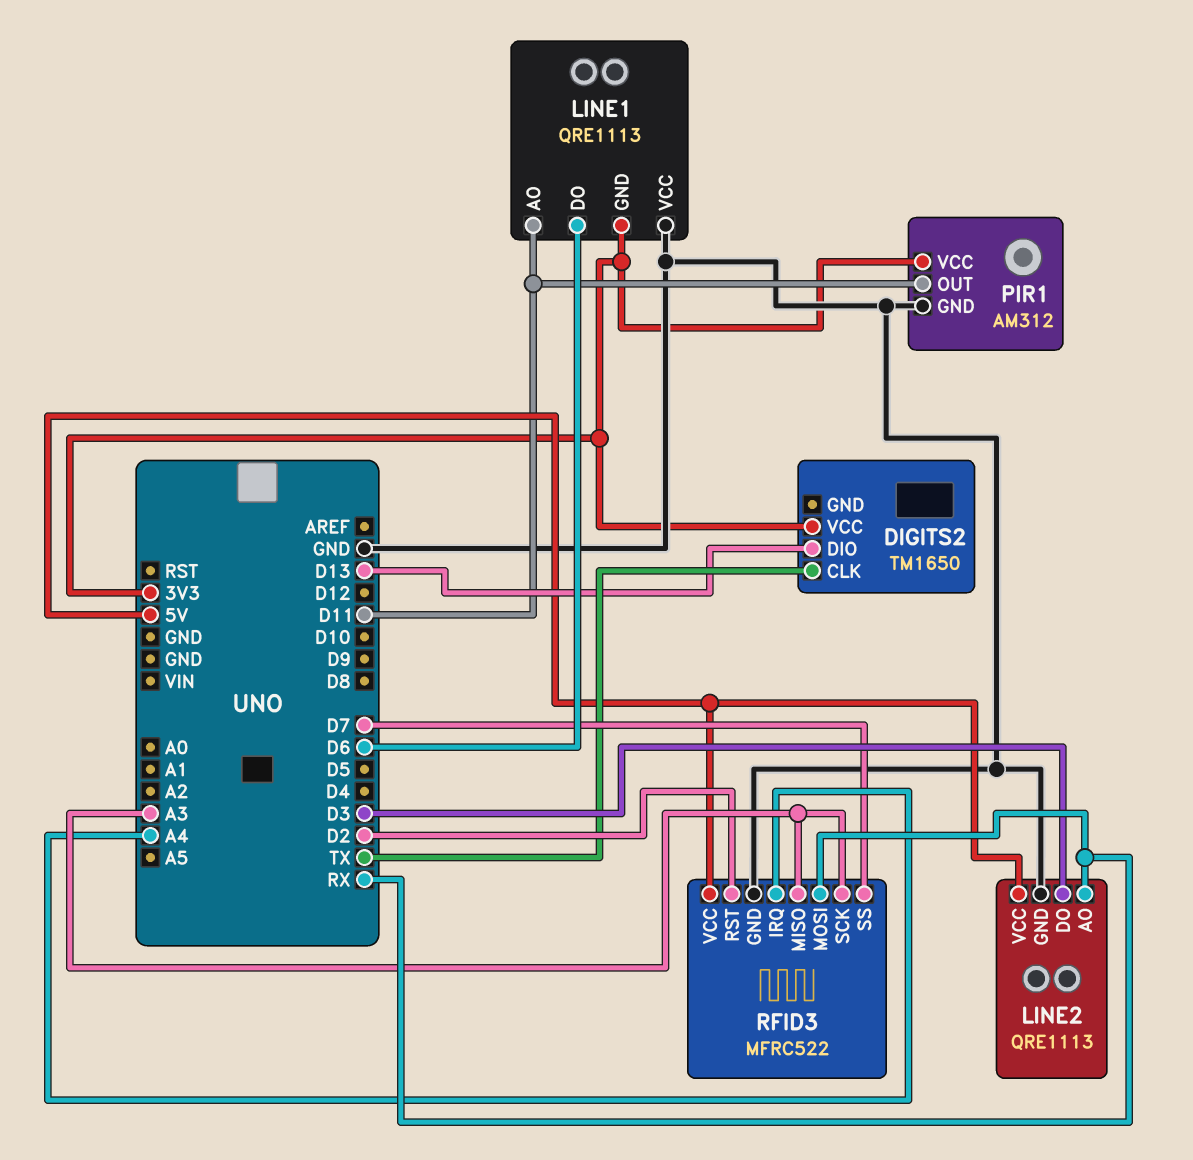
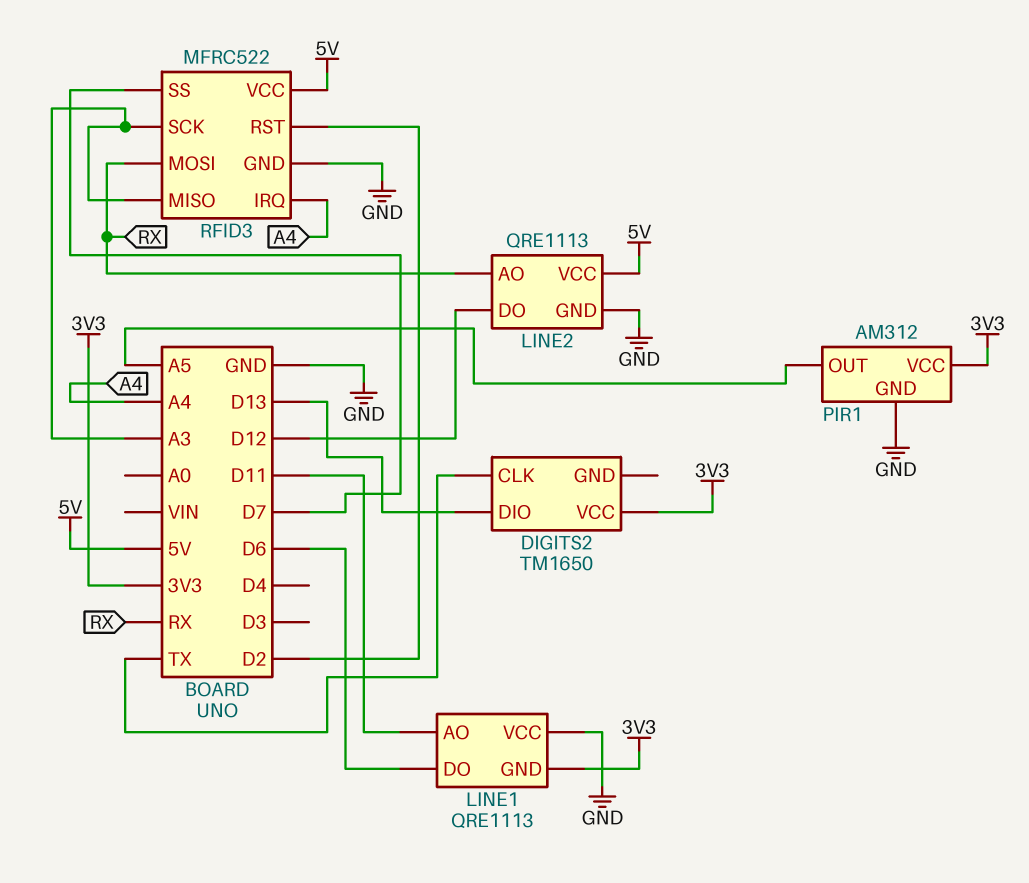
LINE2 pin DO: D3 -> D12
PIR1 pin OUT: D11 -> A5

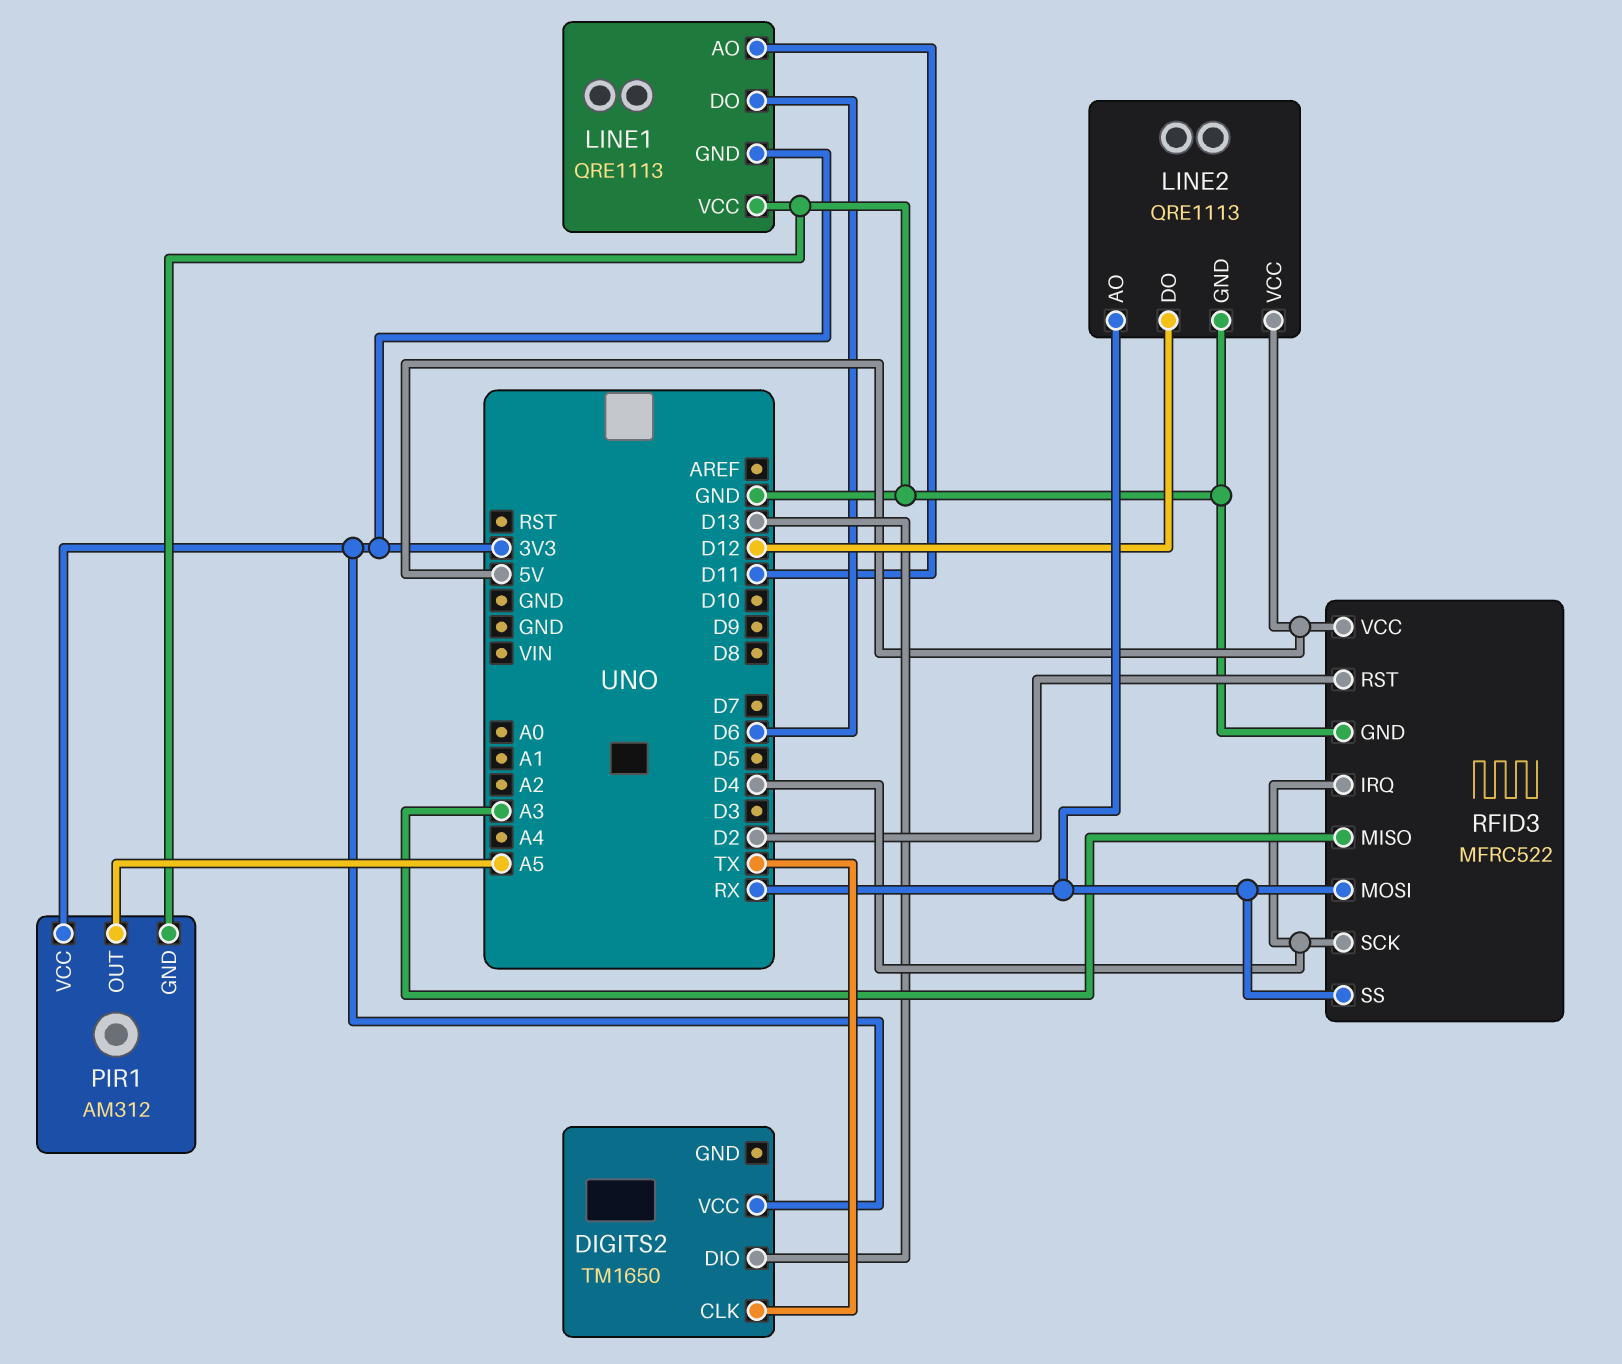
RFID3 pin IRQ: A4 -> D4
RFID3 pin SCK: A3 -> D4
RFID3 pin SS: D7 -> RX

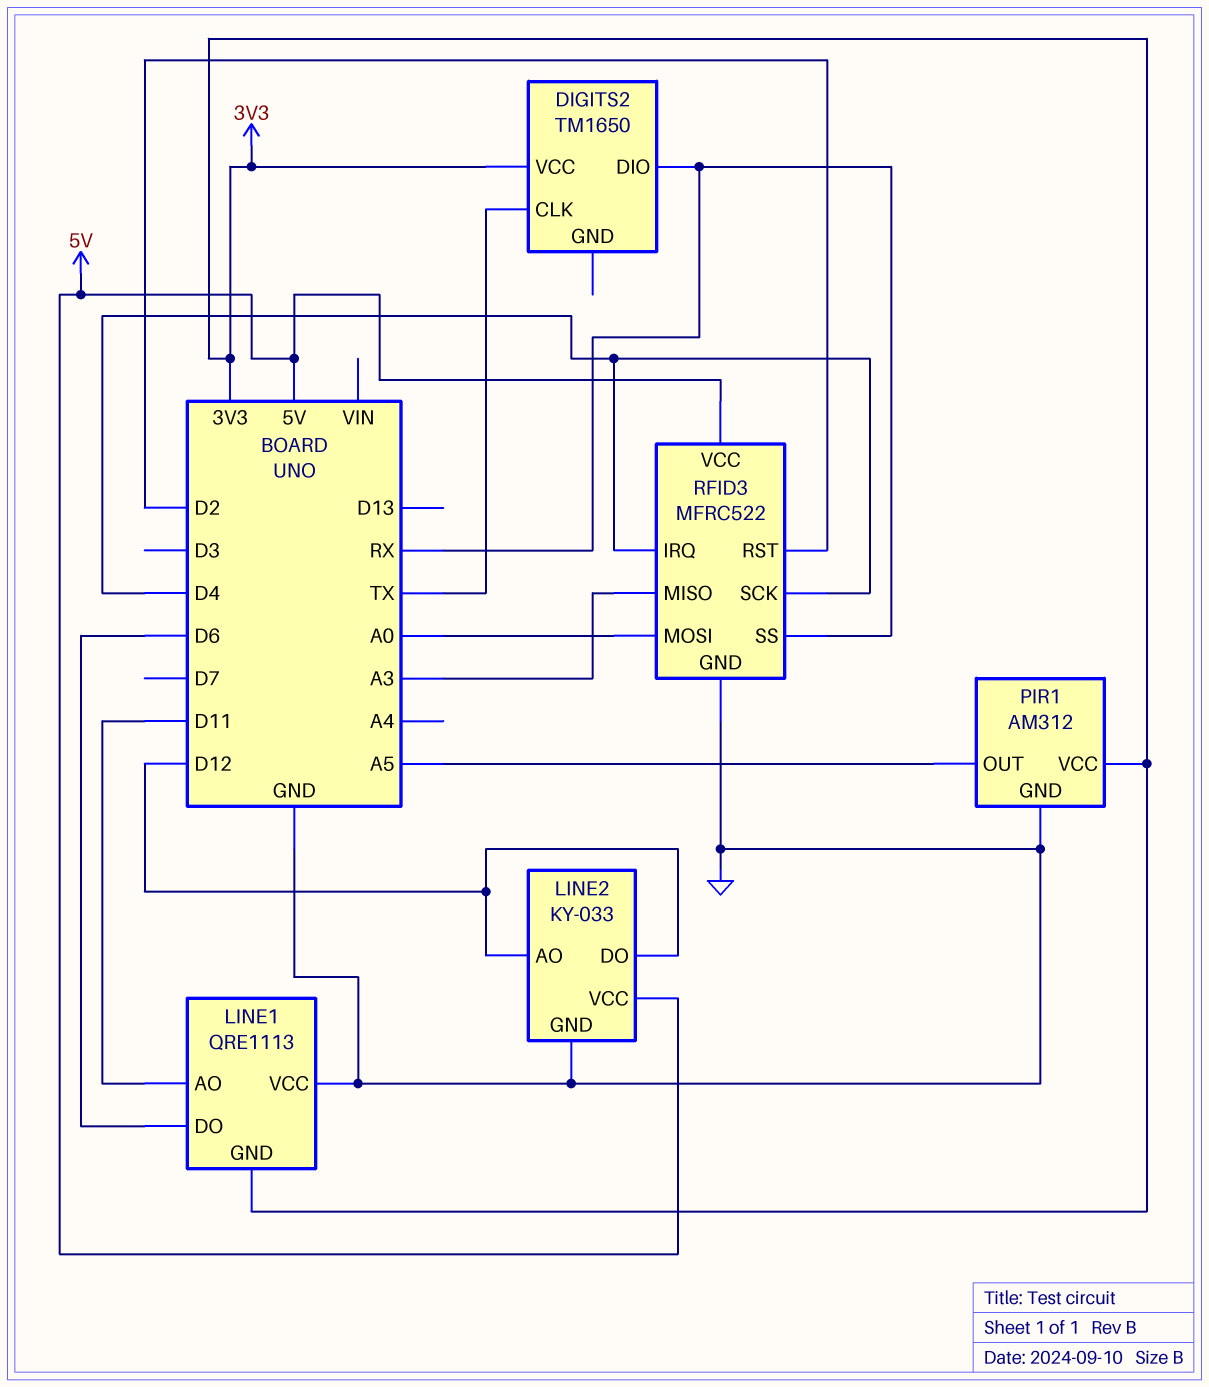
DIGITS2 pin DIO: D13 -> RX
LINE2: QRE1113 -> KY-033
LINE2 pin AO: RX -> D12
RFID3 pin MOSI: RX -> A0

